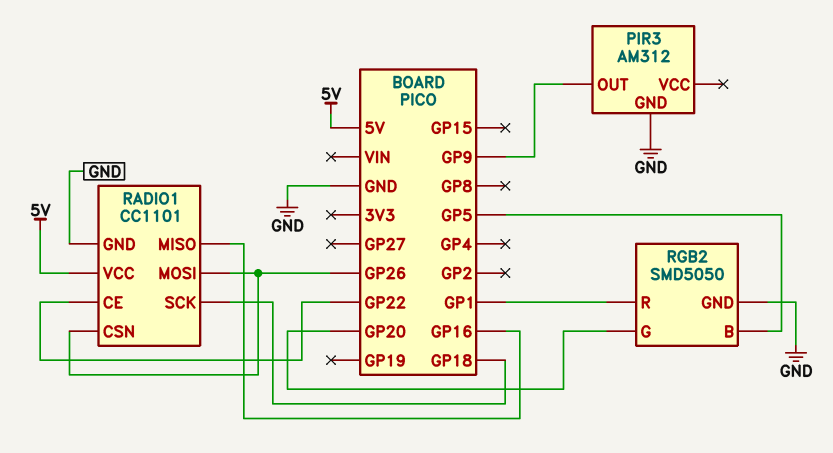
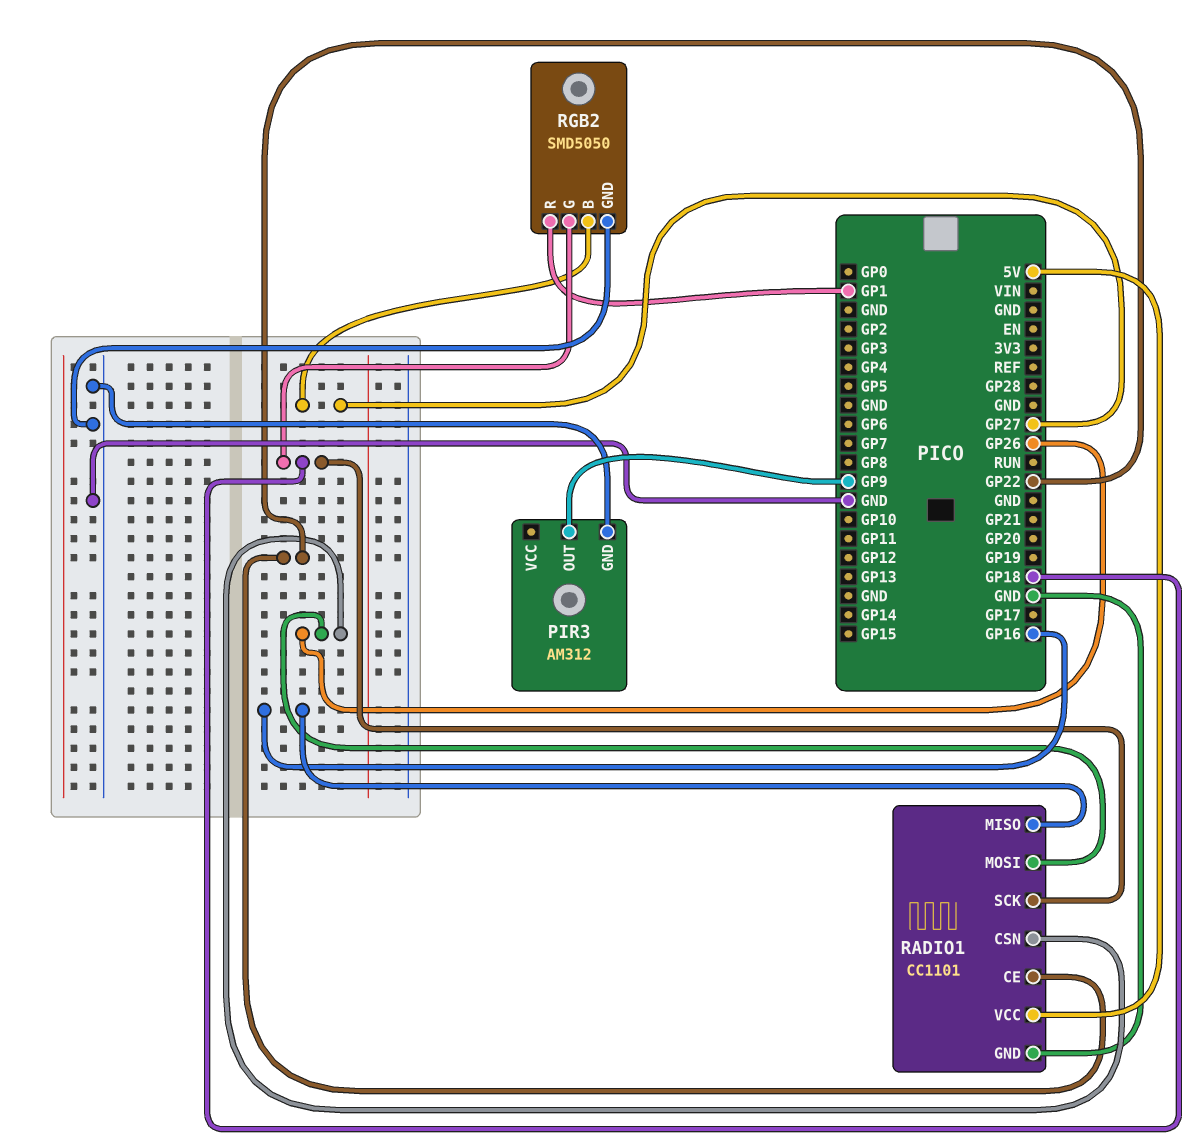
RGB2 pin B: GP5 -> GP27
RGB2 pin G: GP20 -> GP18

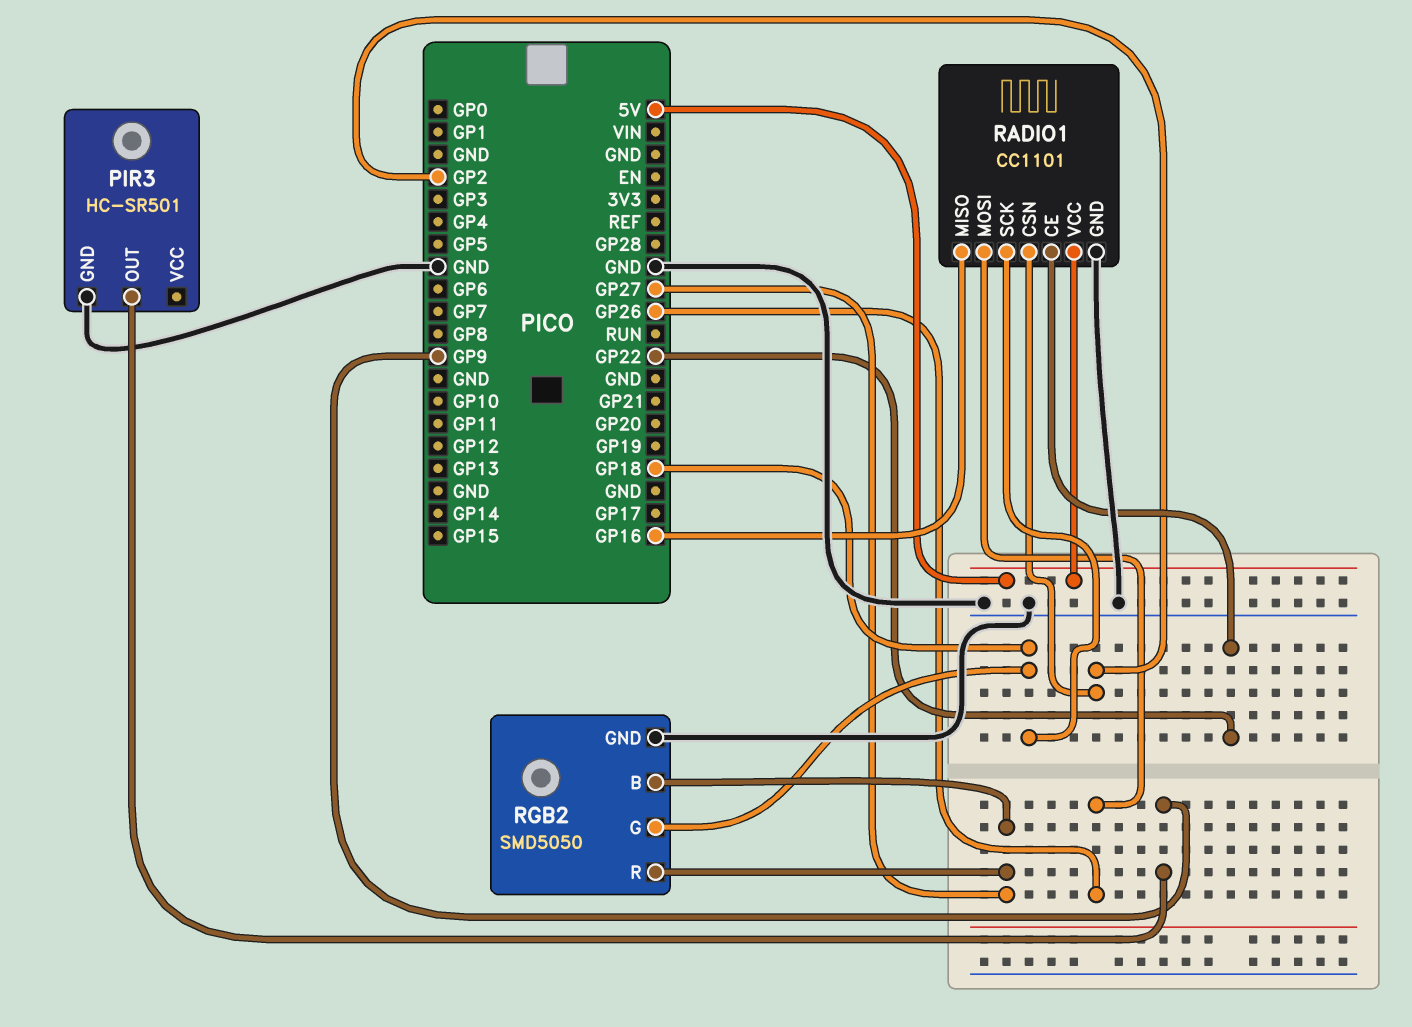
PIR3: AM312 -> HC-SR501
RADIO1 pin CSN: GP26 -> GP2
RGB2 pin R: GP1 -> GP27

